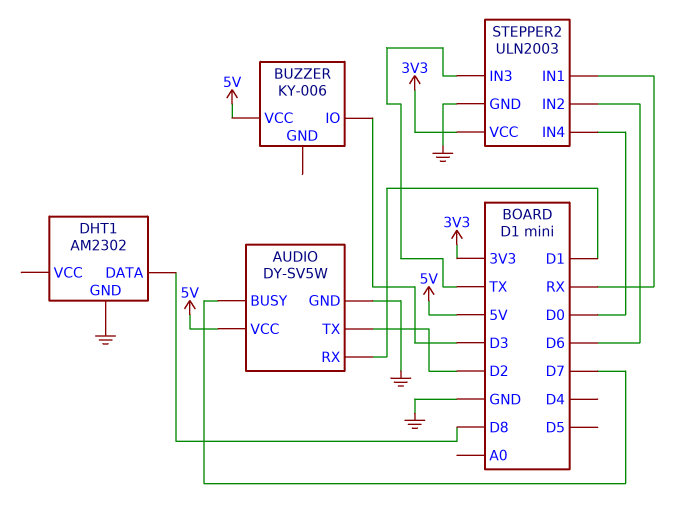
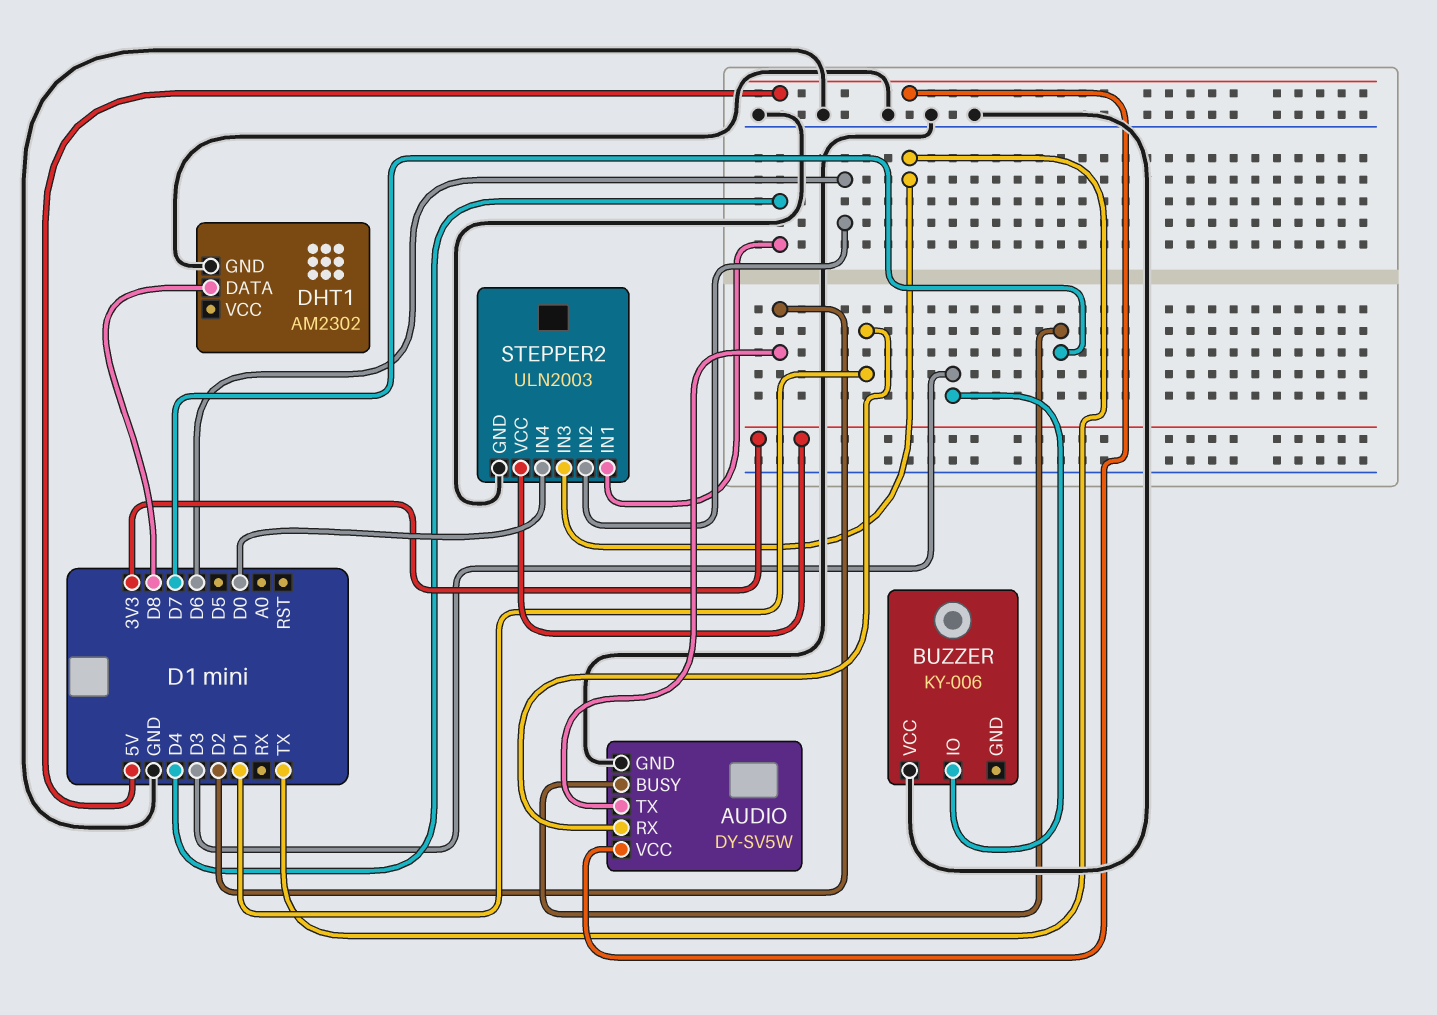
BUZZER pin VCC: 5V -> GND
STEPPER2 pin IN1: RX -> D4

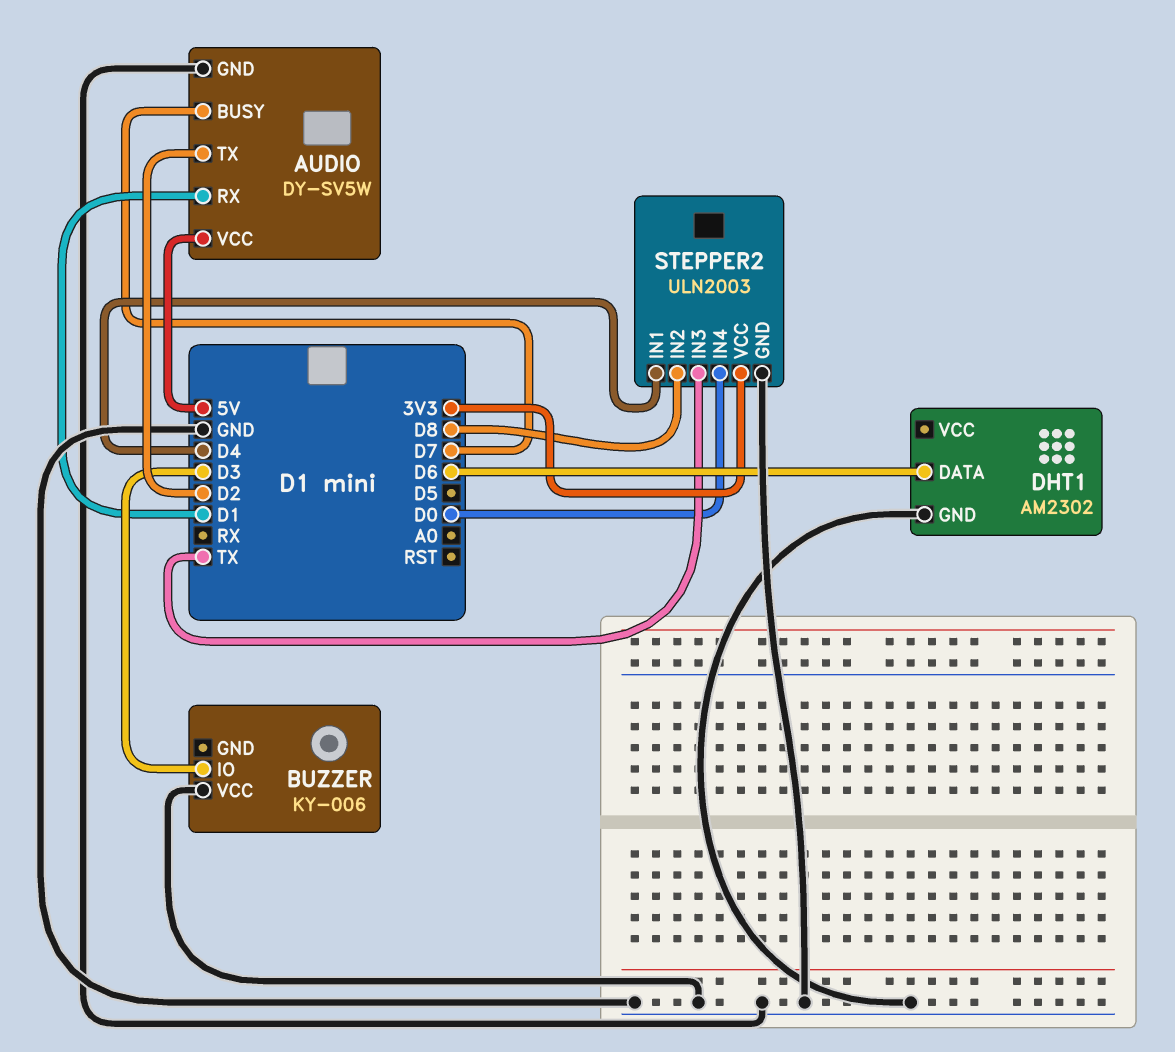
DHT1 pin DATA: D8 -> D6
STEPPER2 pin IN2: D6 -> D8

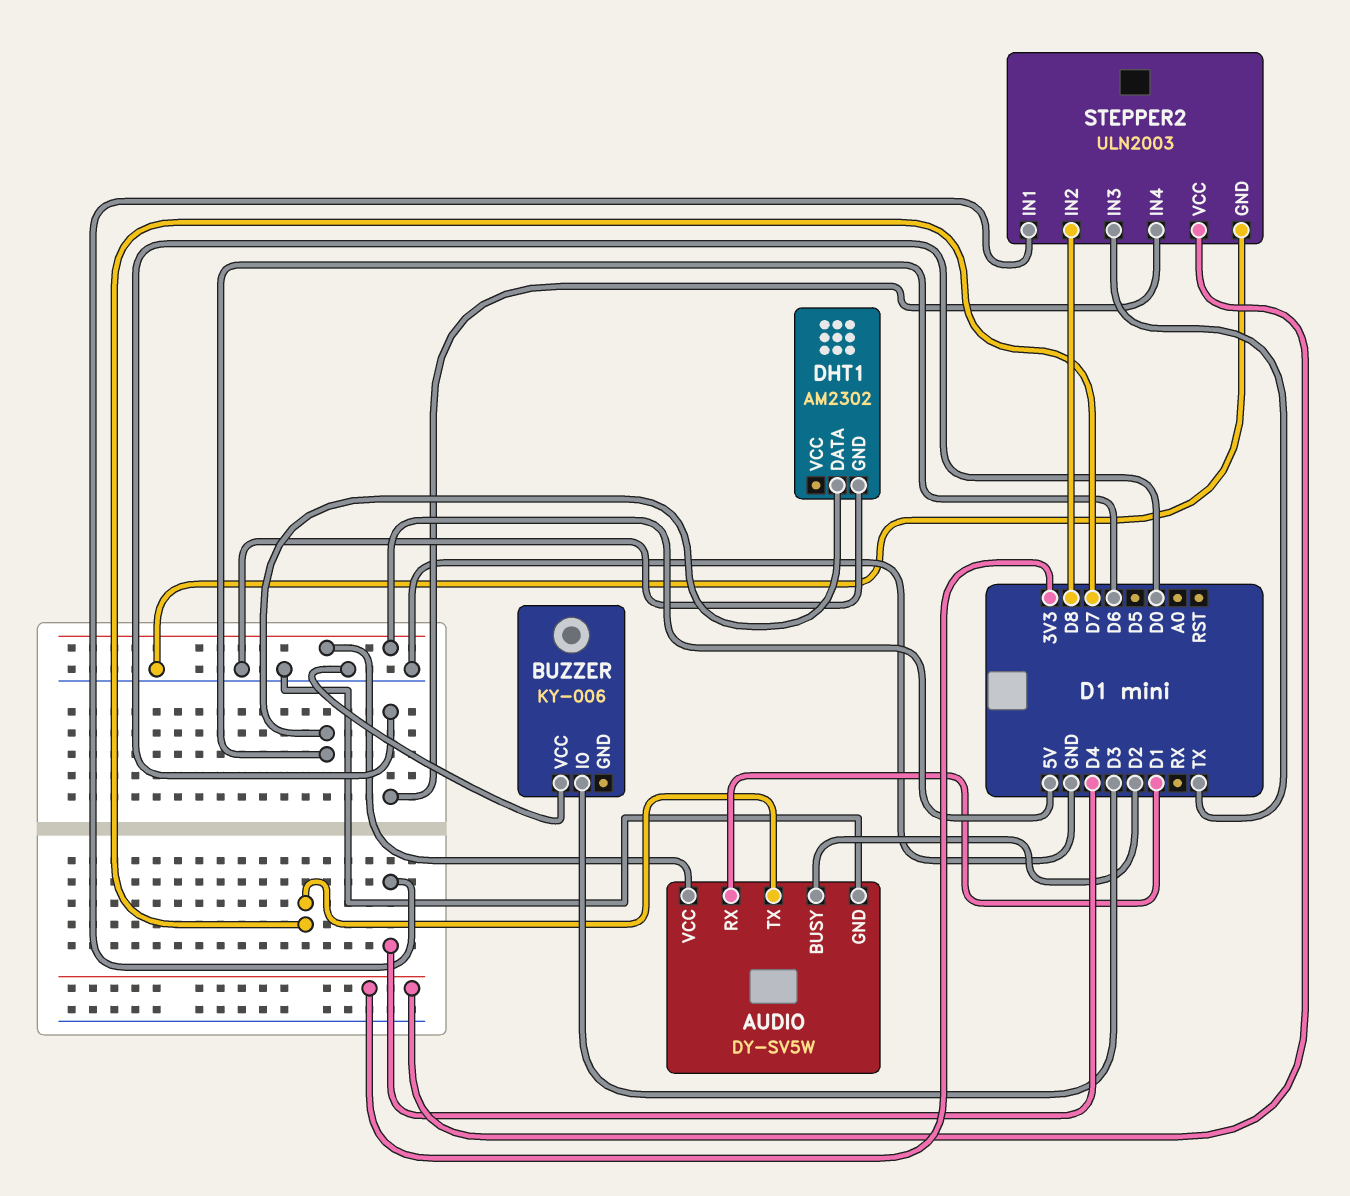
AUDIO pin BUSY: D7 -> D2
AUDIO pin TX: D2 -> D7

